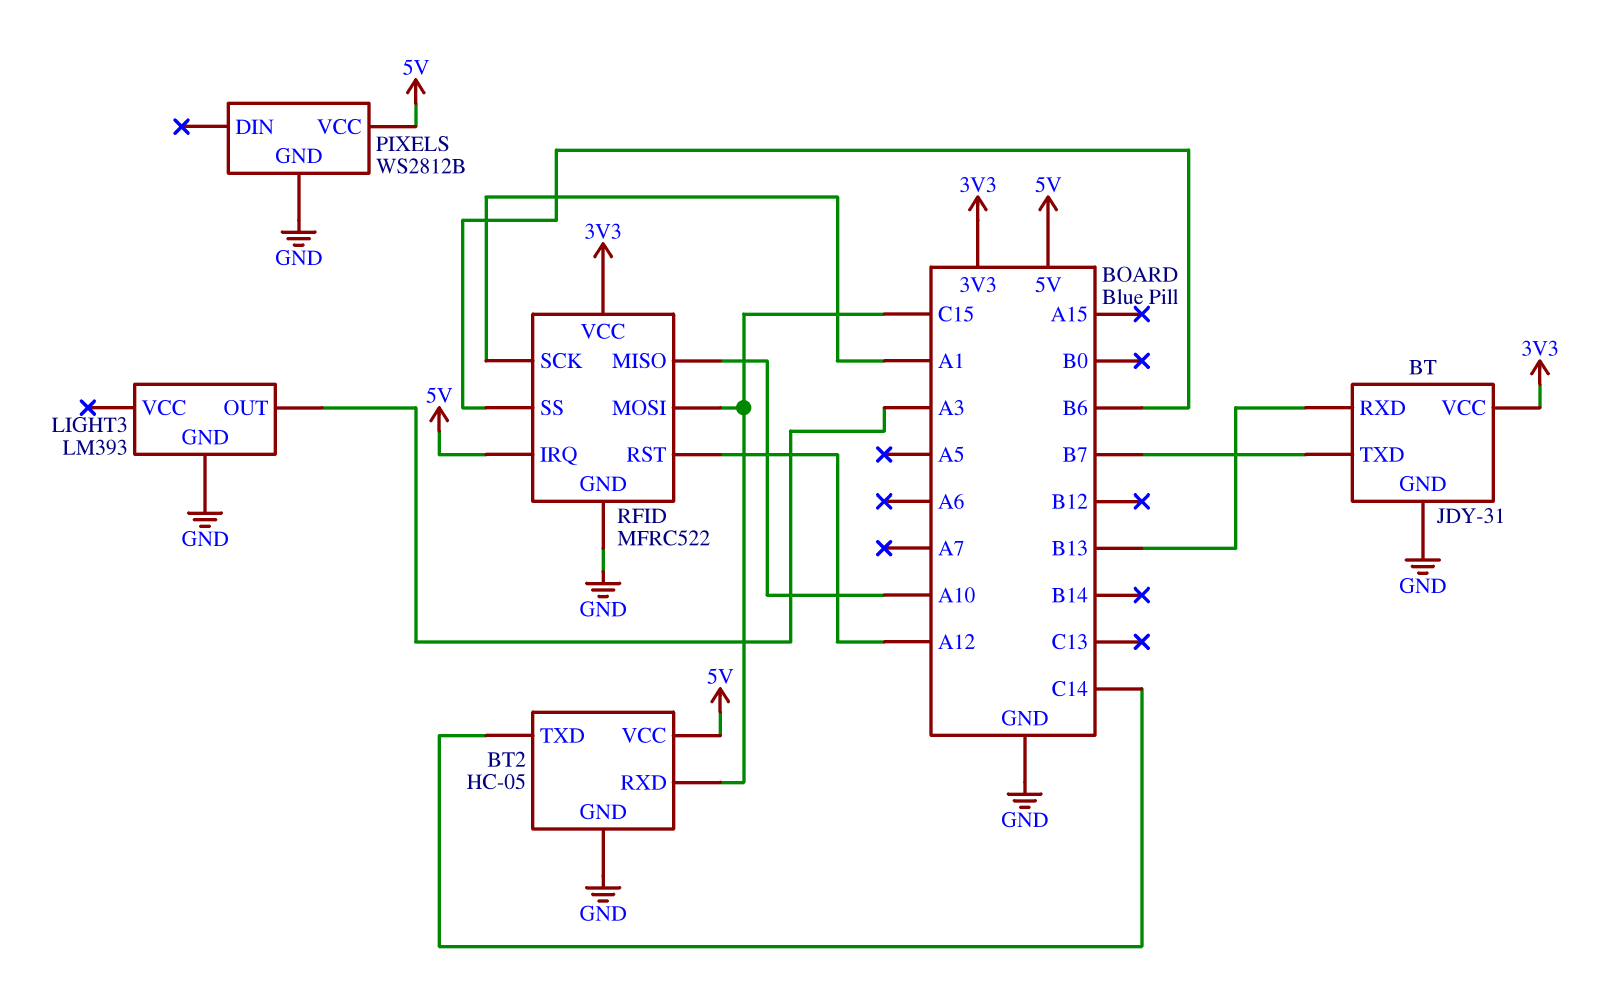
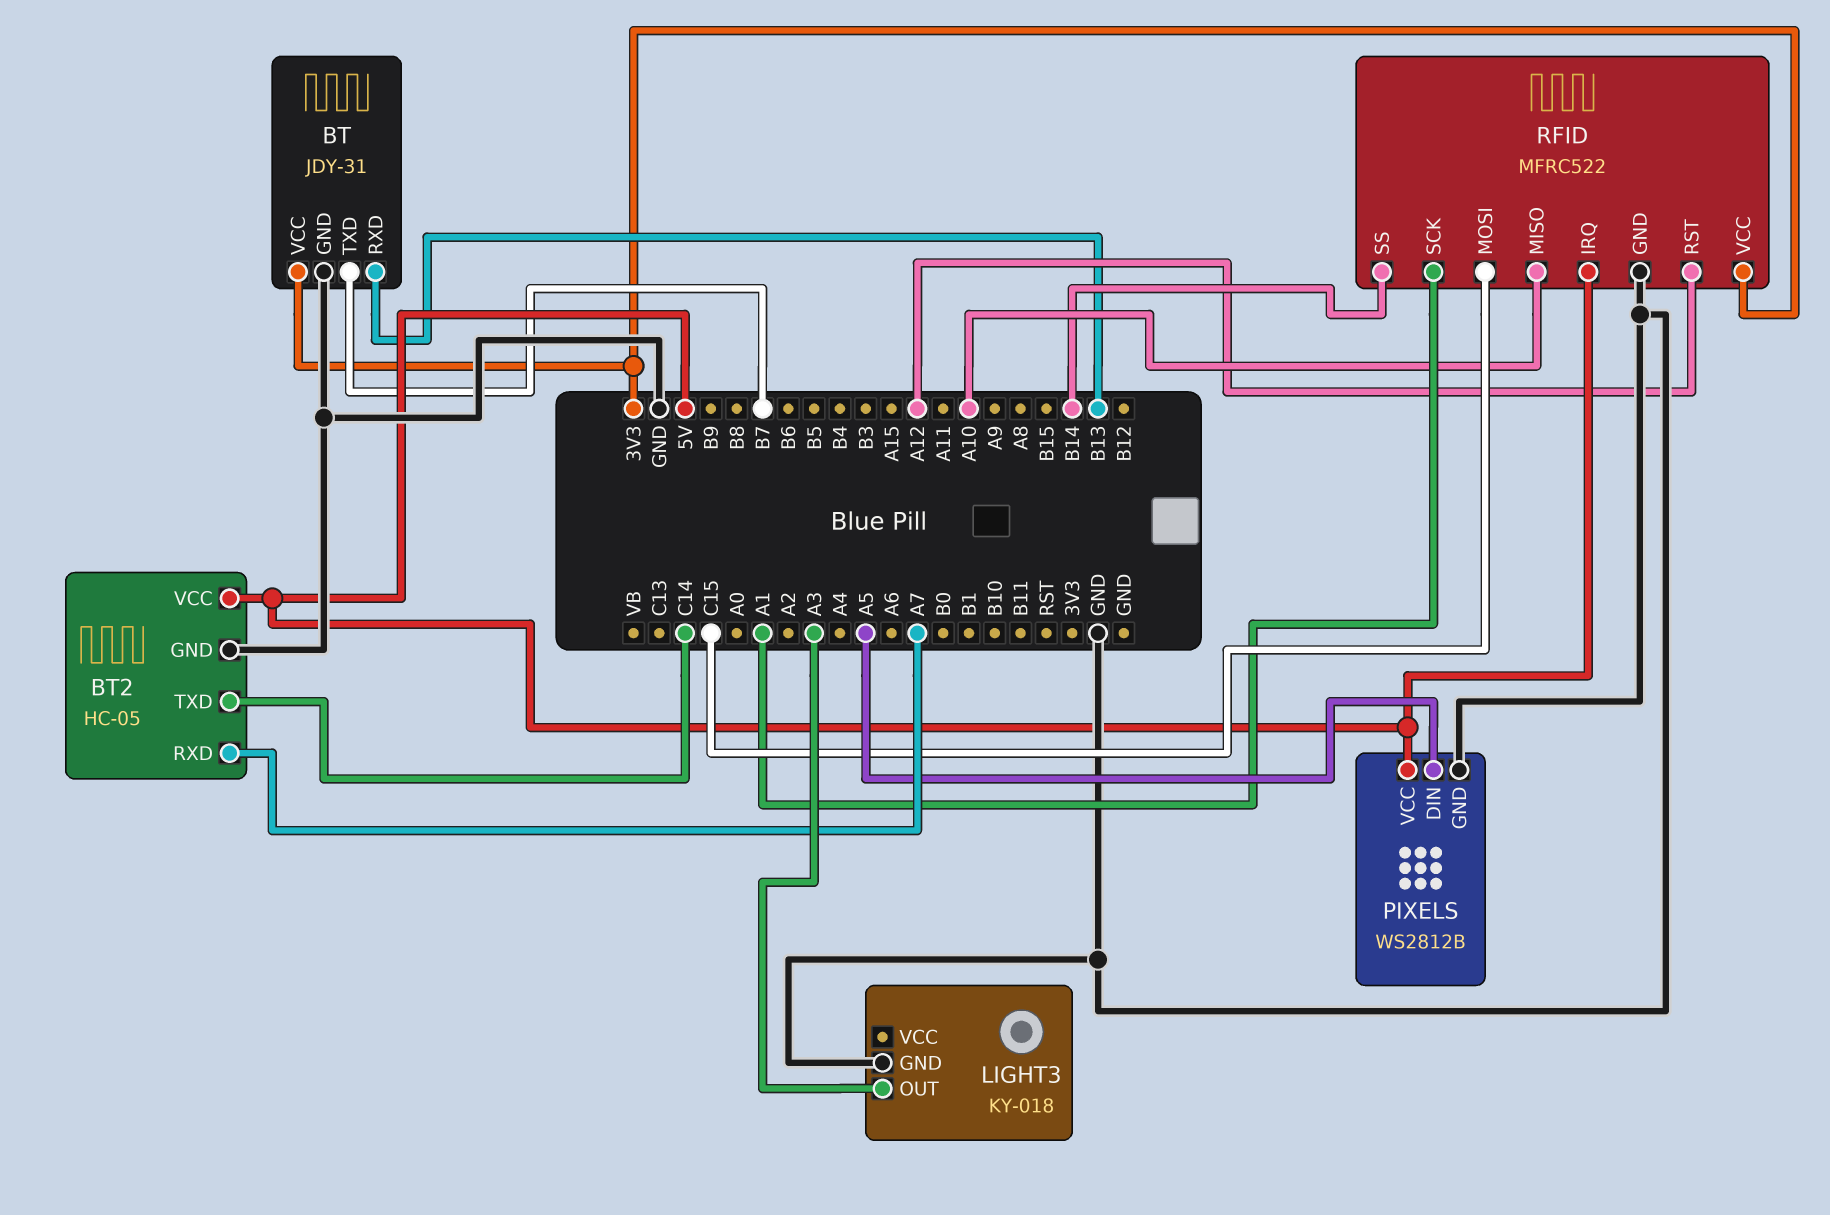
BT2 pin RXD: C15 -> A7
LIGHT3: LM393 -> KY-018
PIXELS pin DIN: none -> A5
RFID pin SS: B6 -> B14

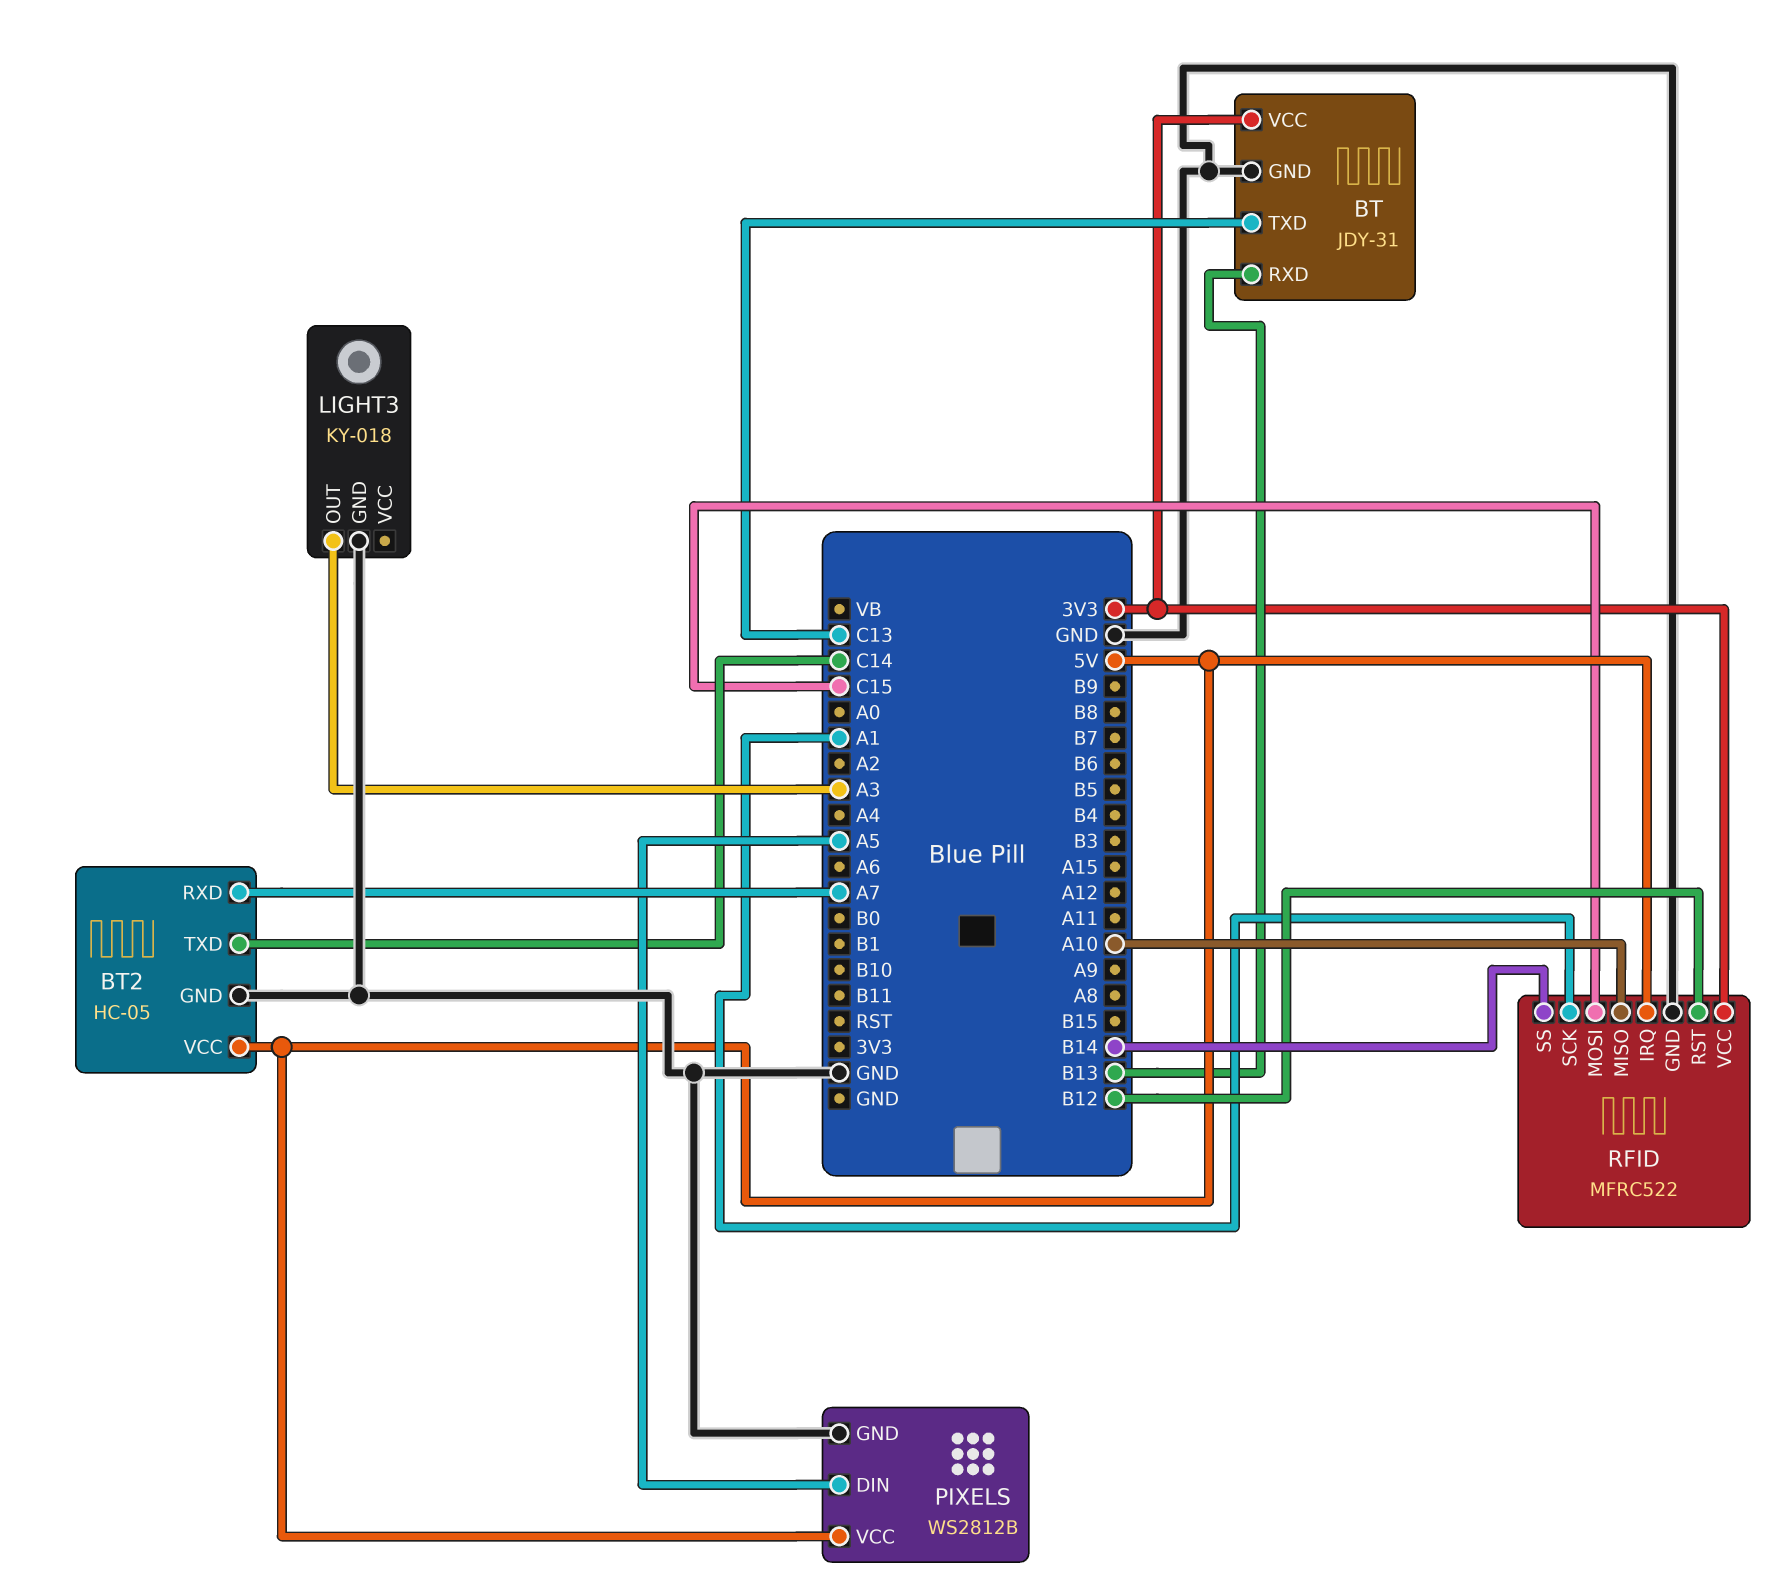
BT pin TXD: B7 -> C13
RFID pin RST: A12 -> B12

